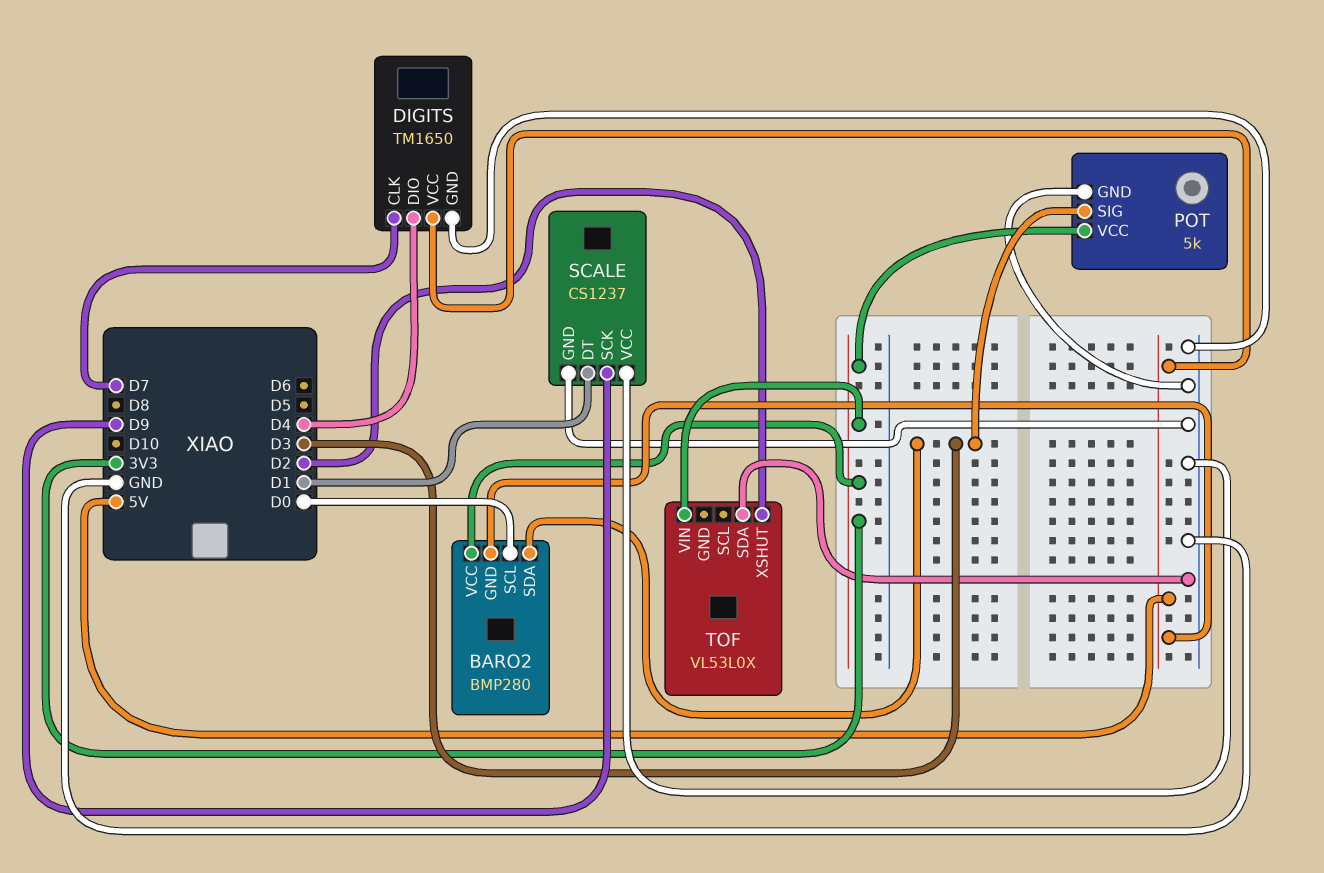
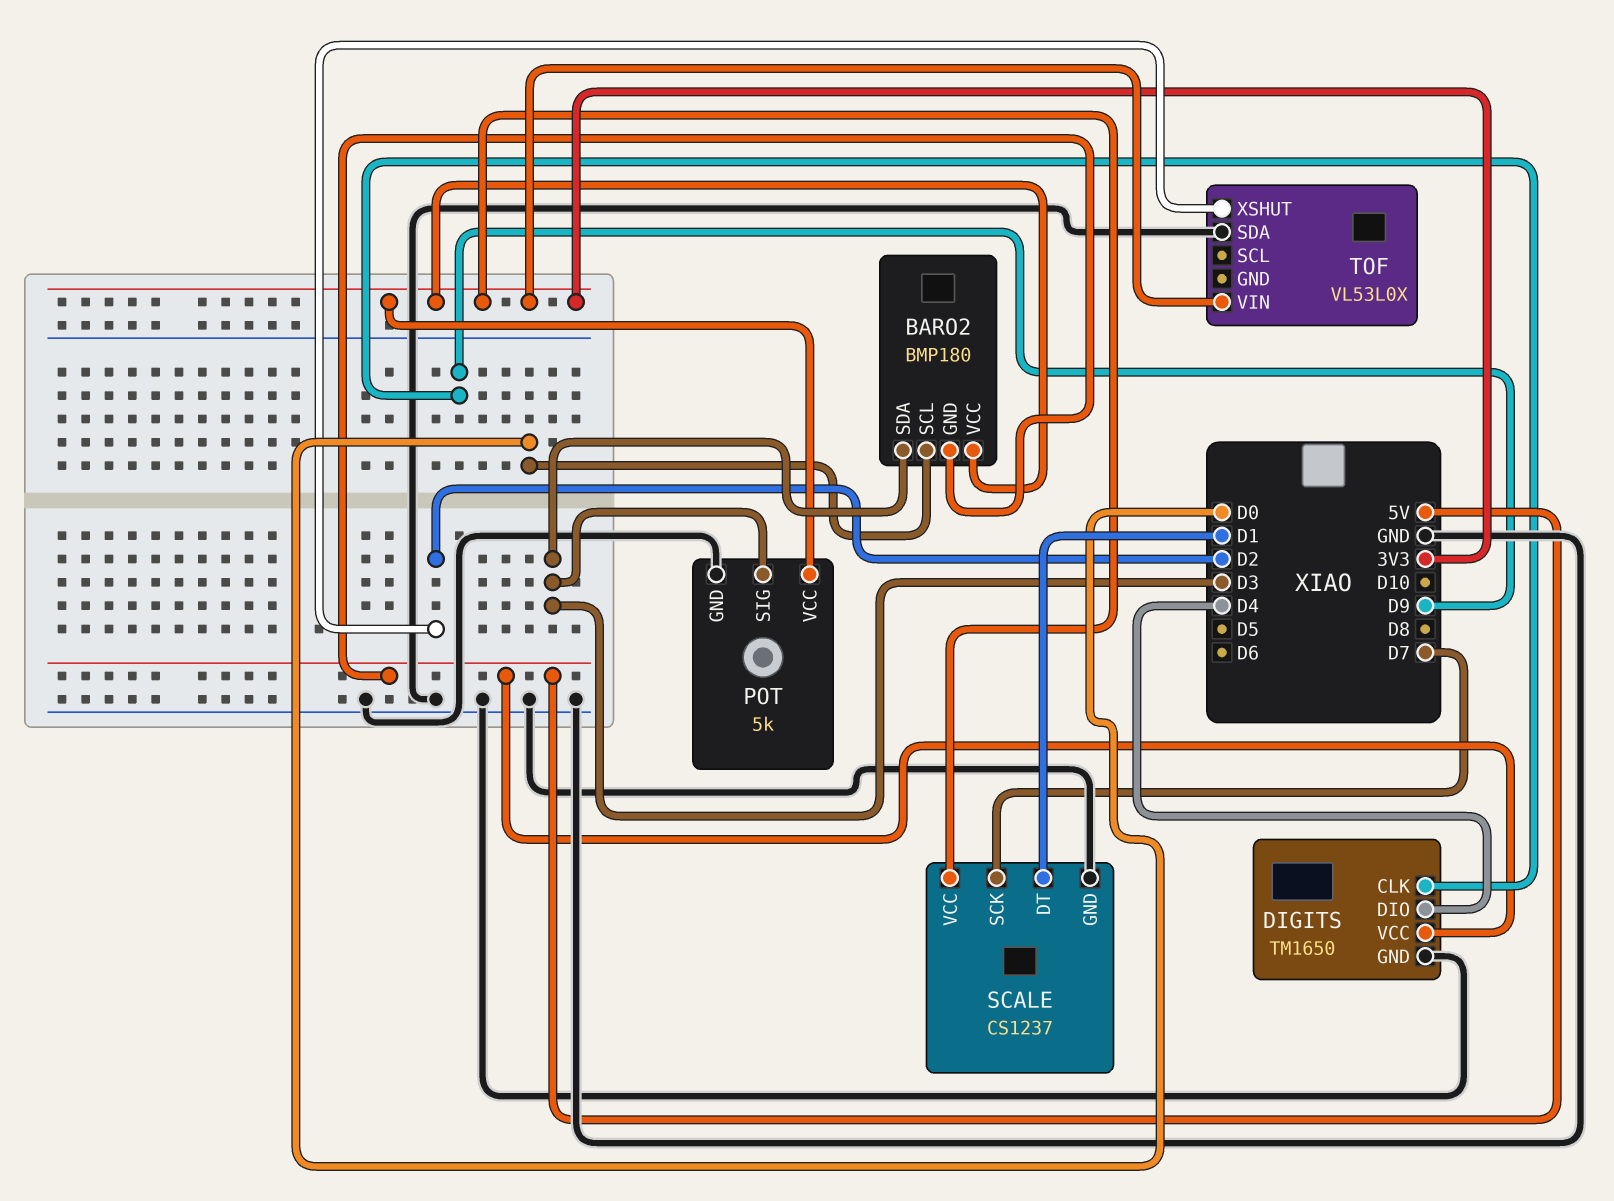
BARO2: BMP280 -> BMP180
DIGITS pin CLK: D7 -> D9
SCALE pin SCK: D9 -> D7
SCALE pin VCC: GND -> 3V3

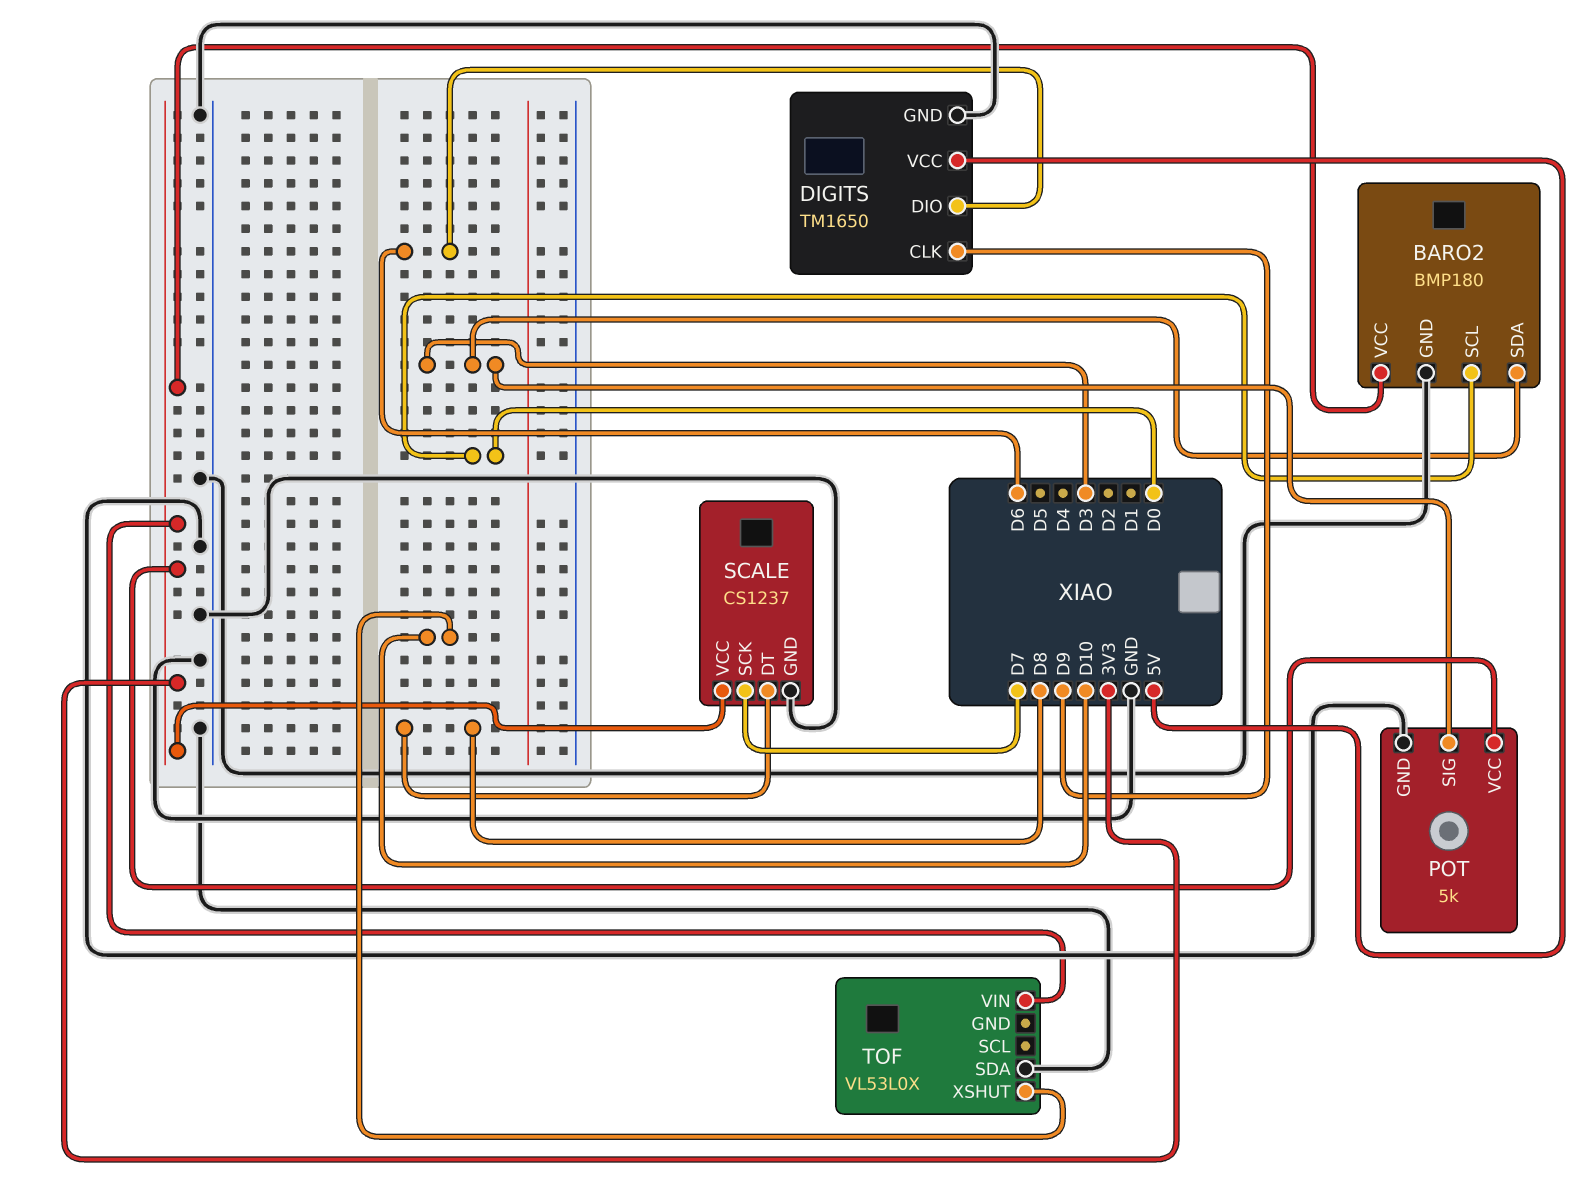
BARO2 pin GND: 5V -> GND
DIGITS pin DIO: D4 -> D6
SCALE pin DT: D1 -> D8
TOF pin XSHUT: D2 -> D10

